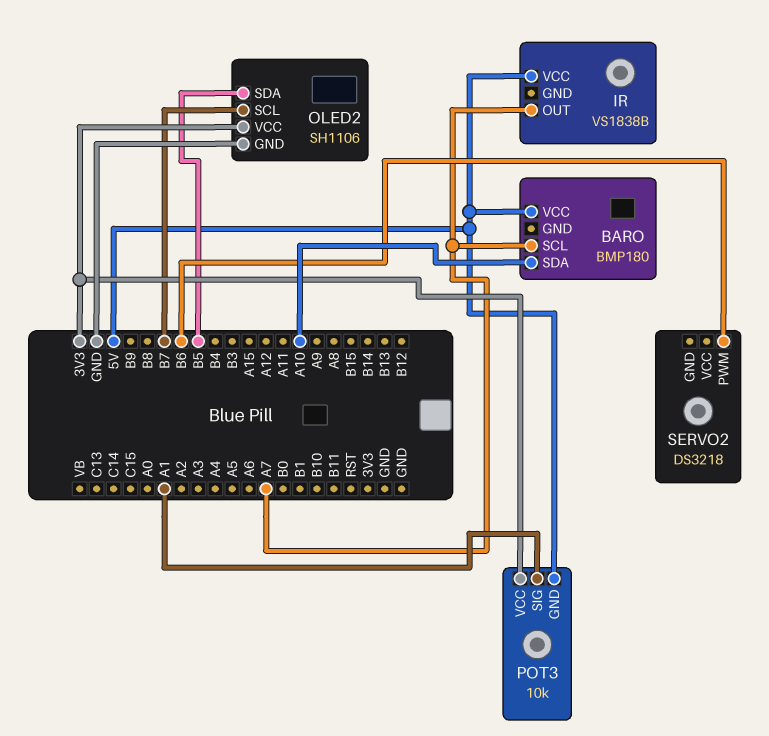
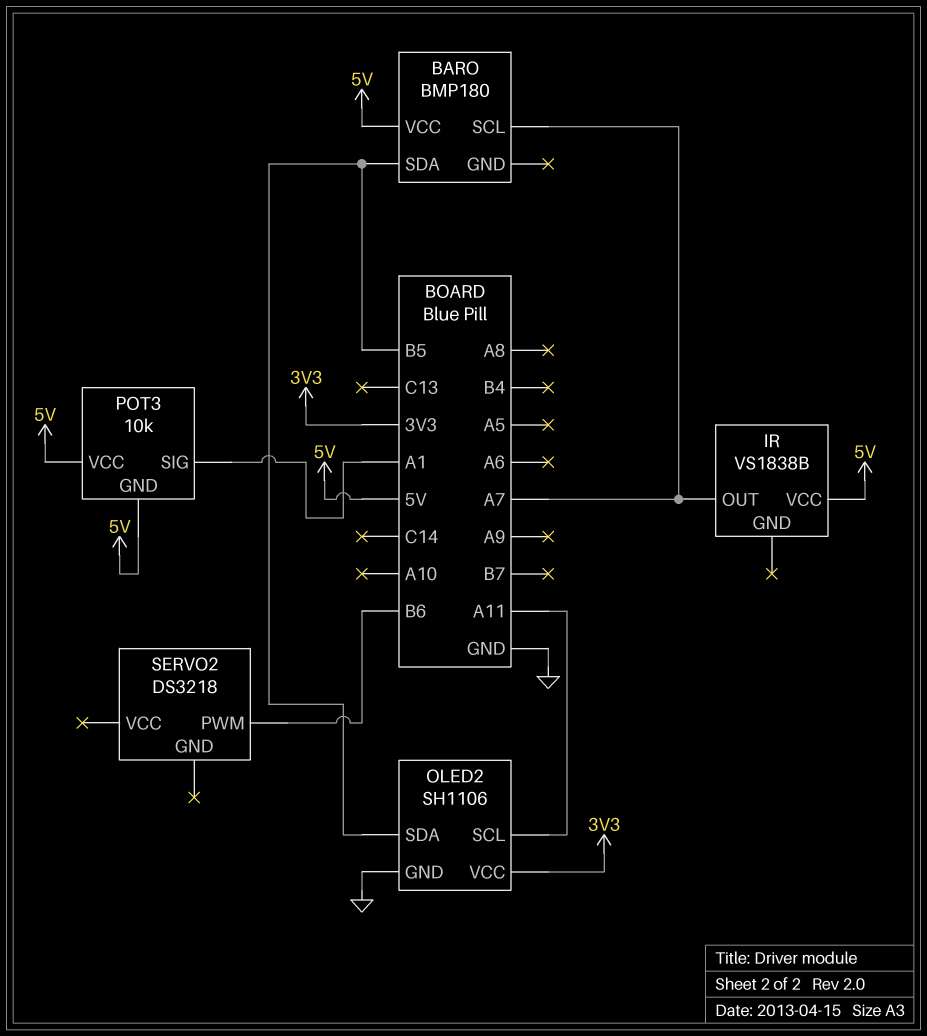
BARO pin SDA: A10 -> B5
OLED2 pin SCL: B7 -> A11
POT3 pin VCC: 3V3 -> 5V

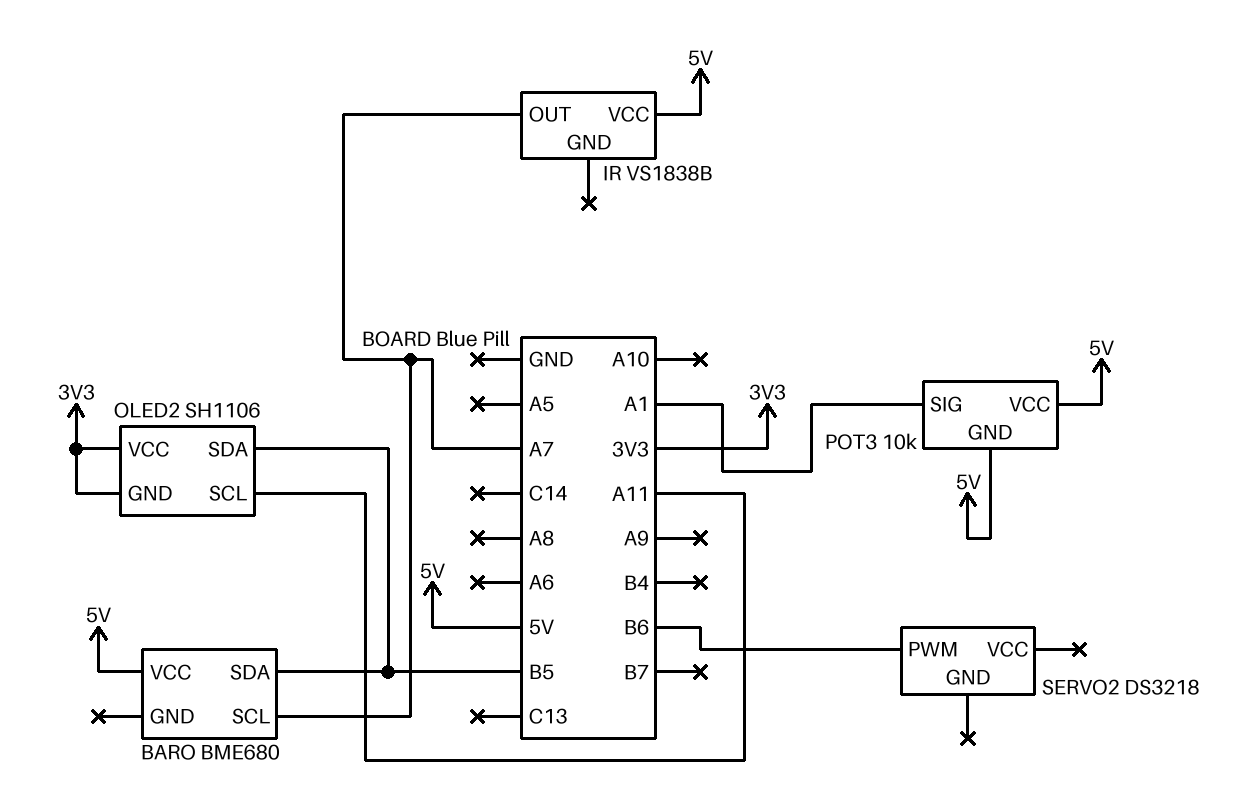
BARO: BMP180 -> BME680
OLED2 pin GND: GND -> 3V3

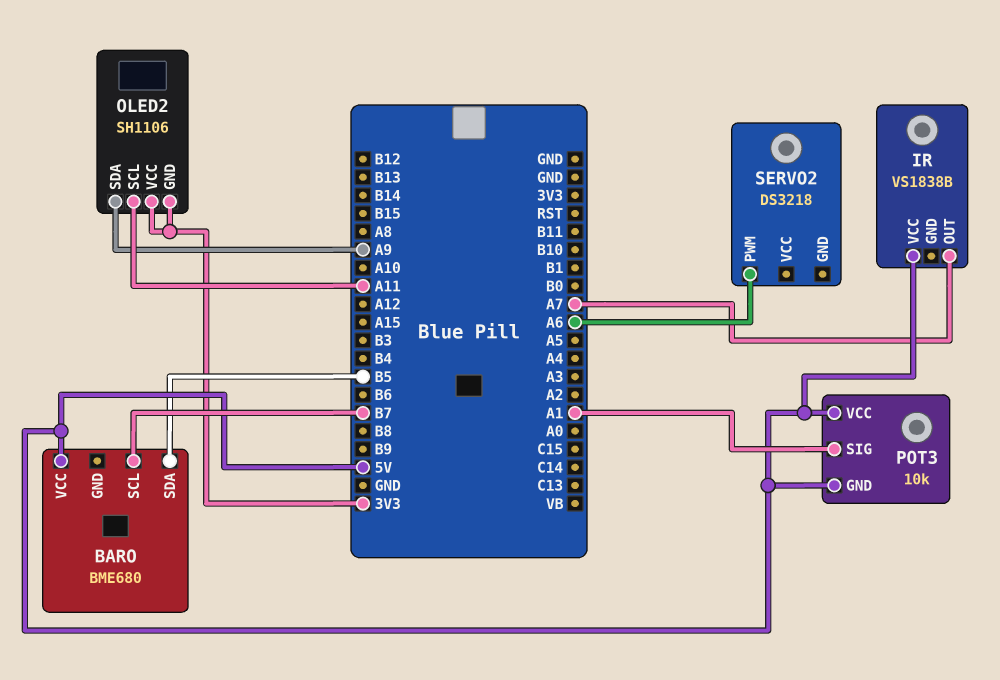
BARO pin SCL: A7 -> B7
OLED2 pin SDA: B5 -> A9
SERVO2 pin PWM: B6 -> A6

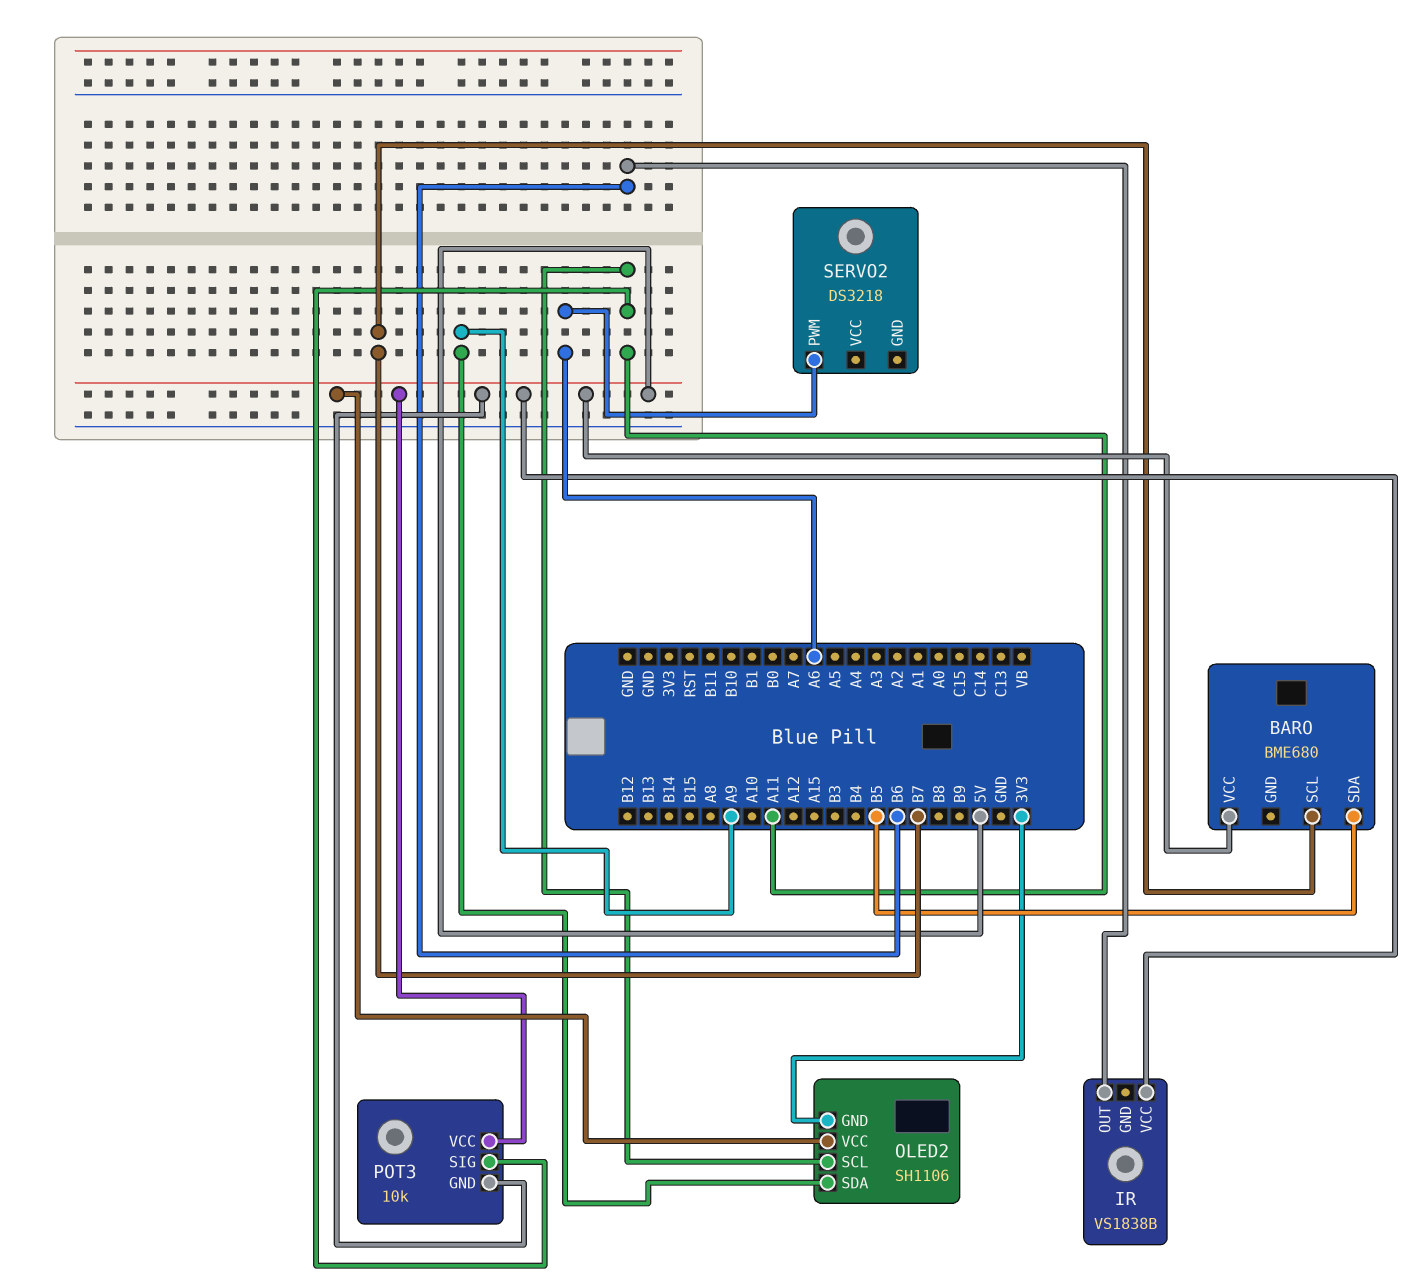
IR pin OUT: A7 -> B6
OLED2 pin VCC: 3V3 -> 5V
POT3 pin SIG: A1 -> A11

